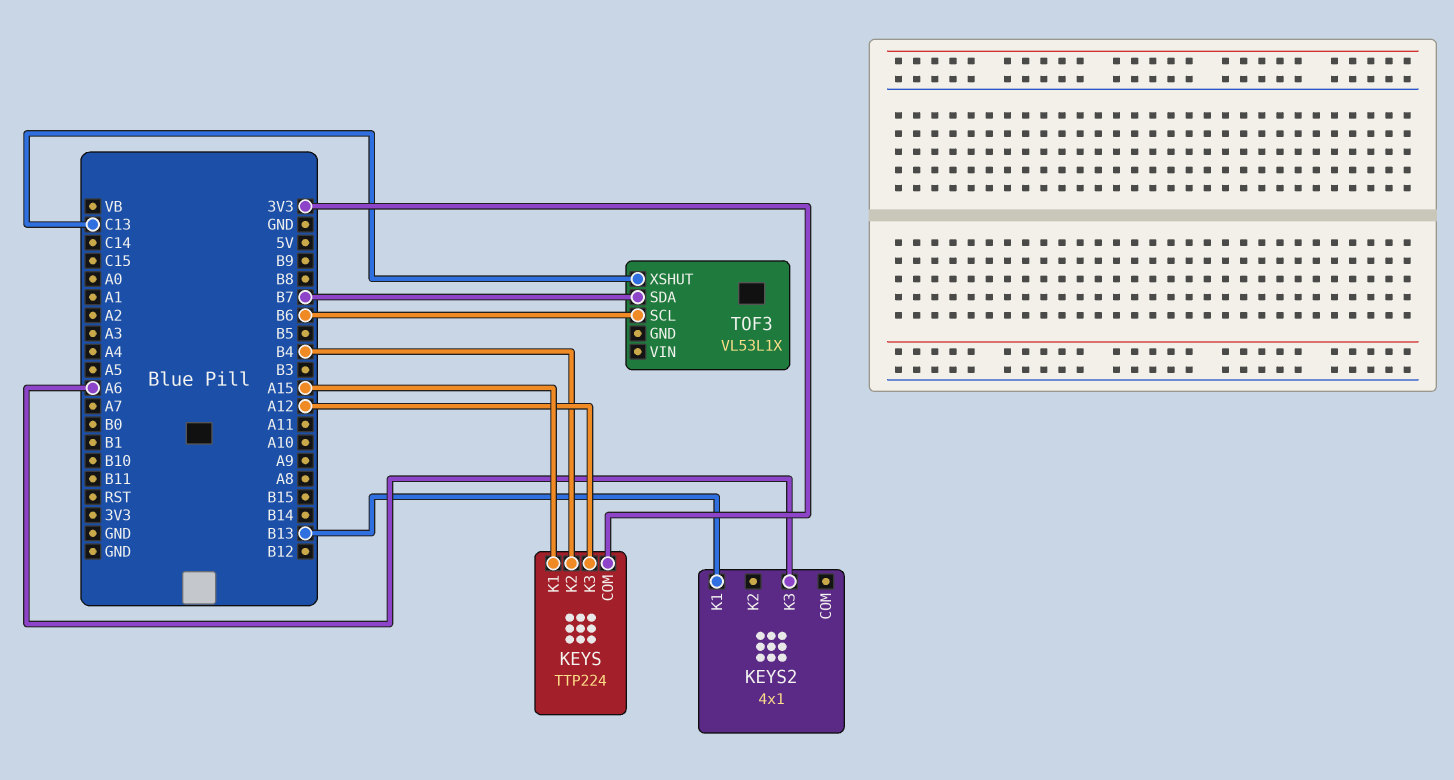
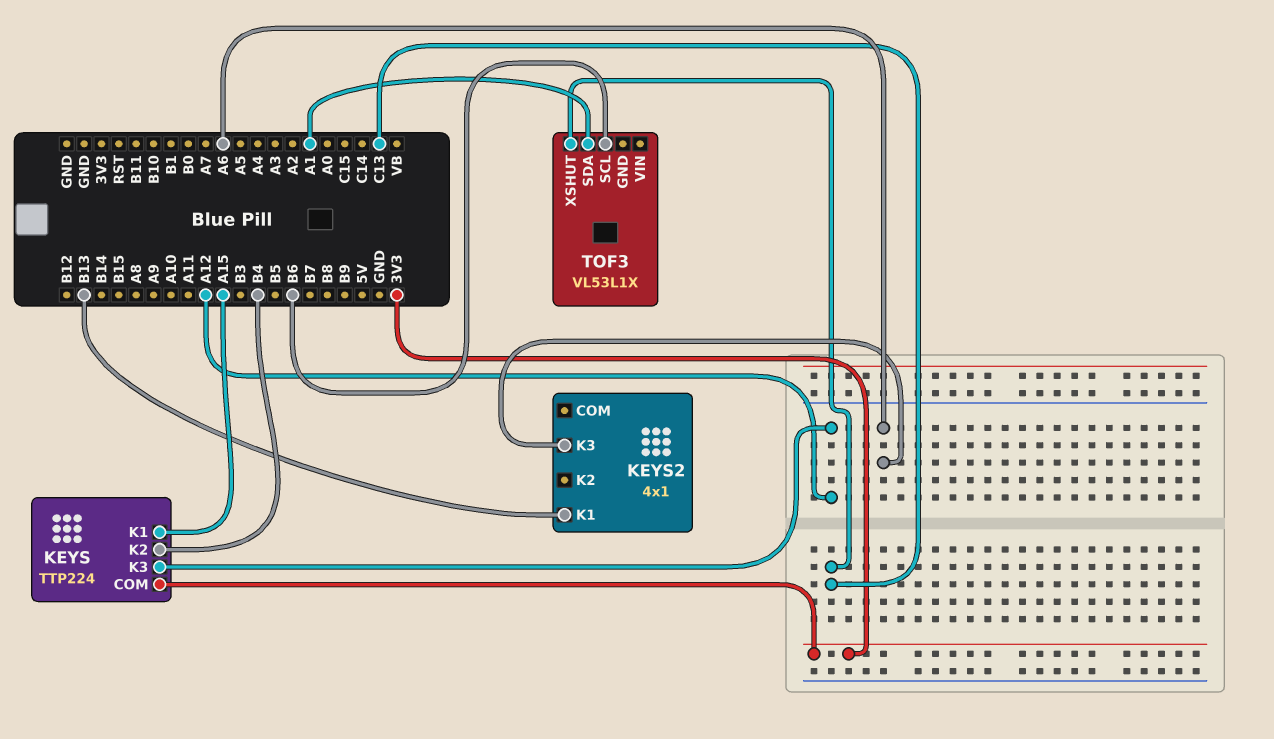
TOF3 pin SDA: B7 -> A1

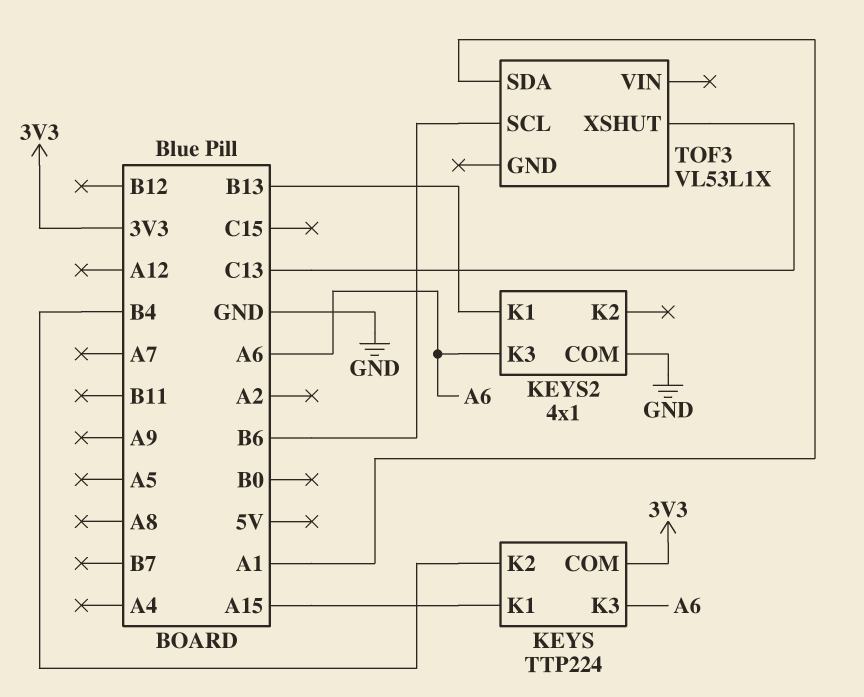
KEYS pin K3: A12 -> A6
KEYS2 pin COM: none -> GND

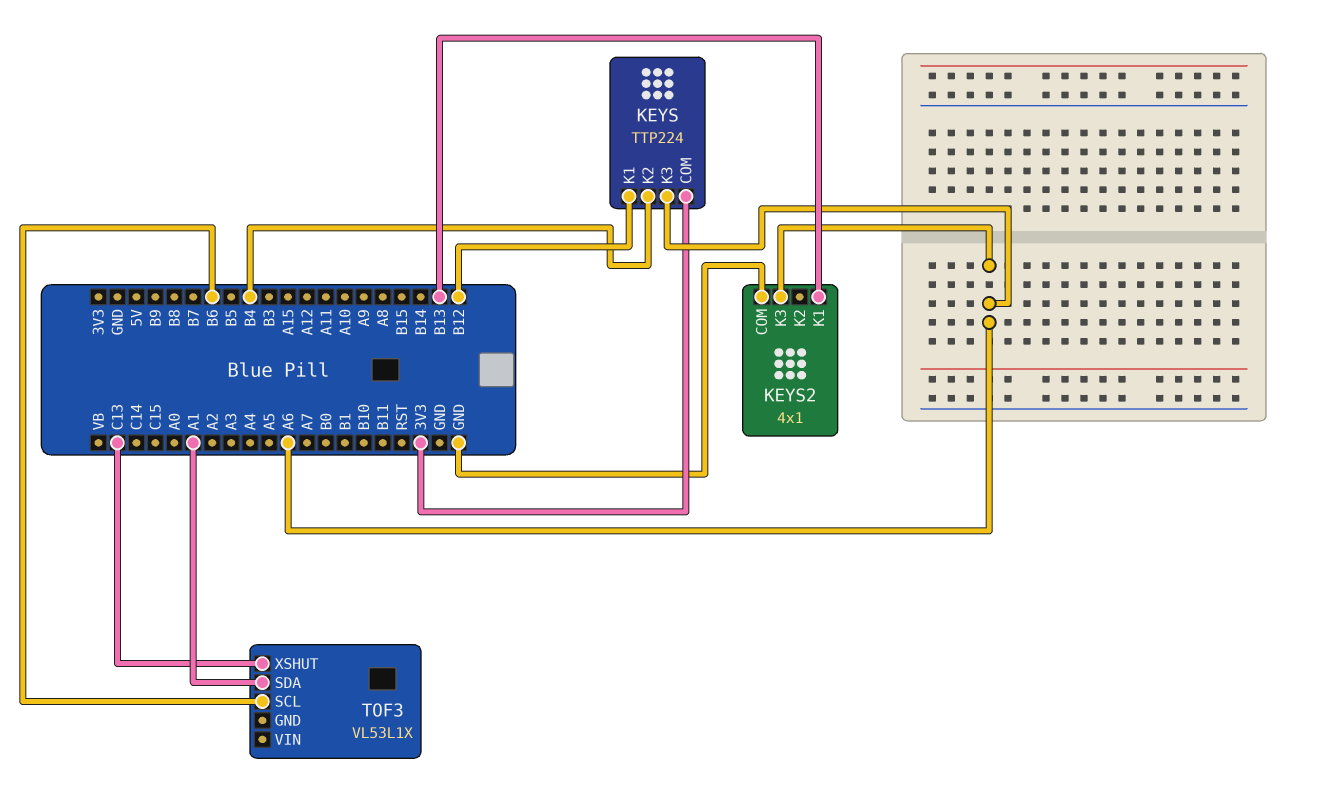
KEYS pin K1: A15 -> B12

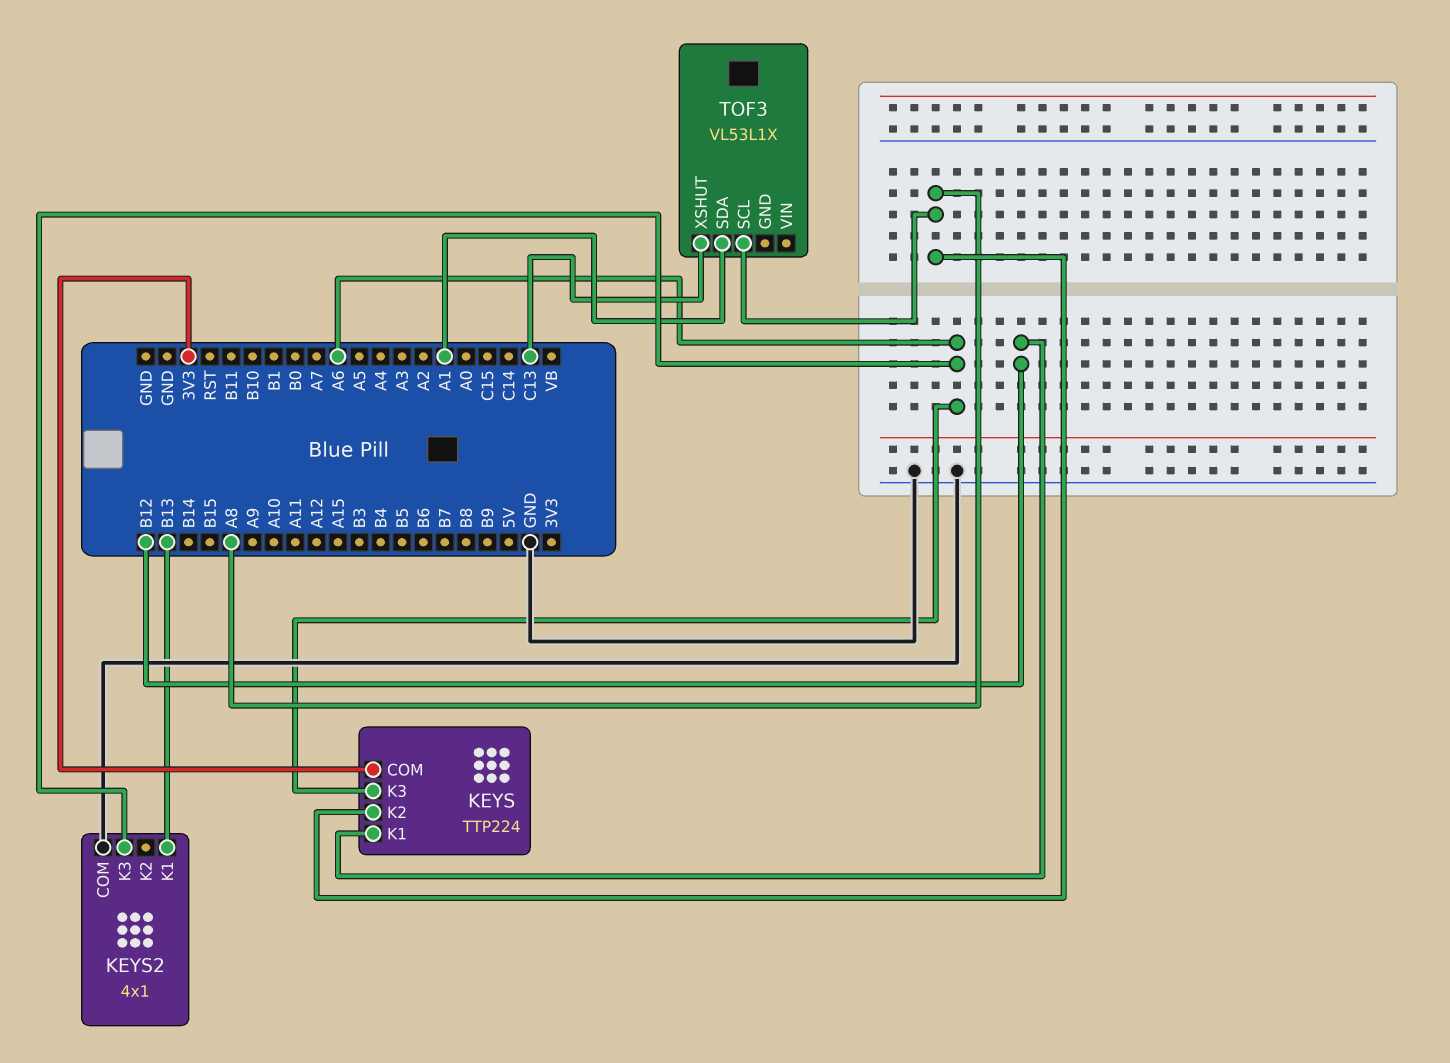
KEYS pin K2: B4 -> A8
TOF3 pin SCL: B6 -> A8

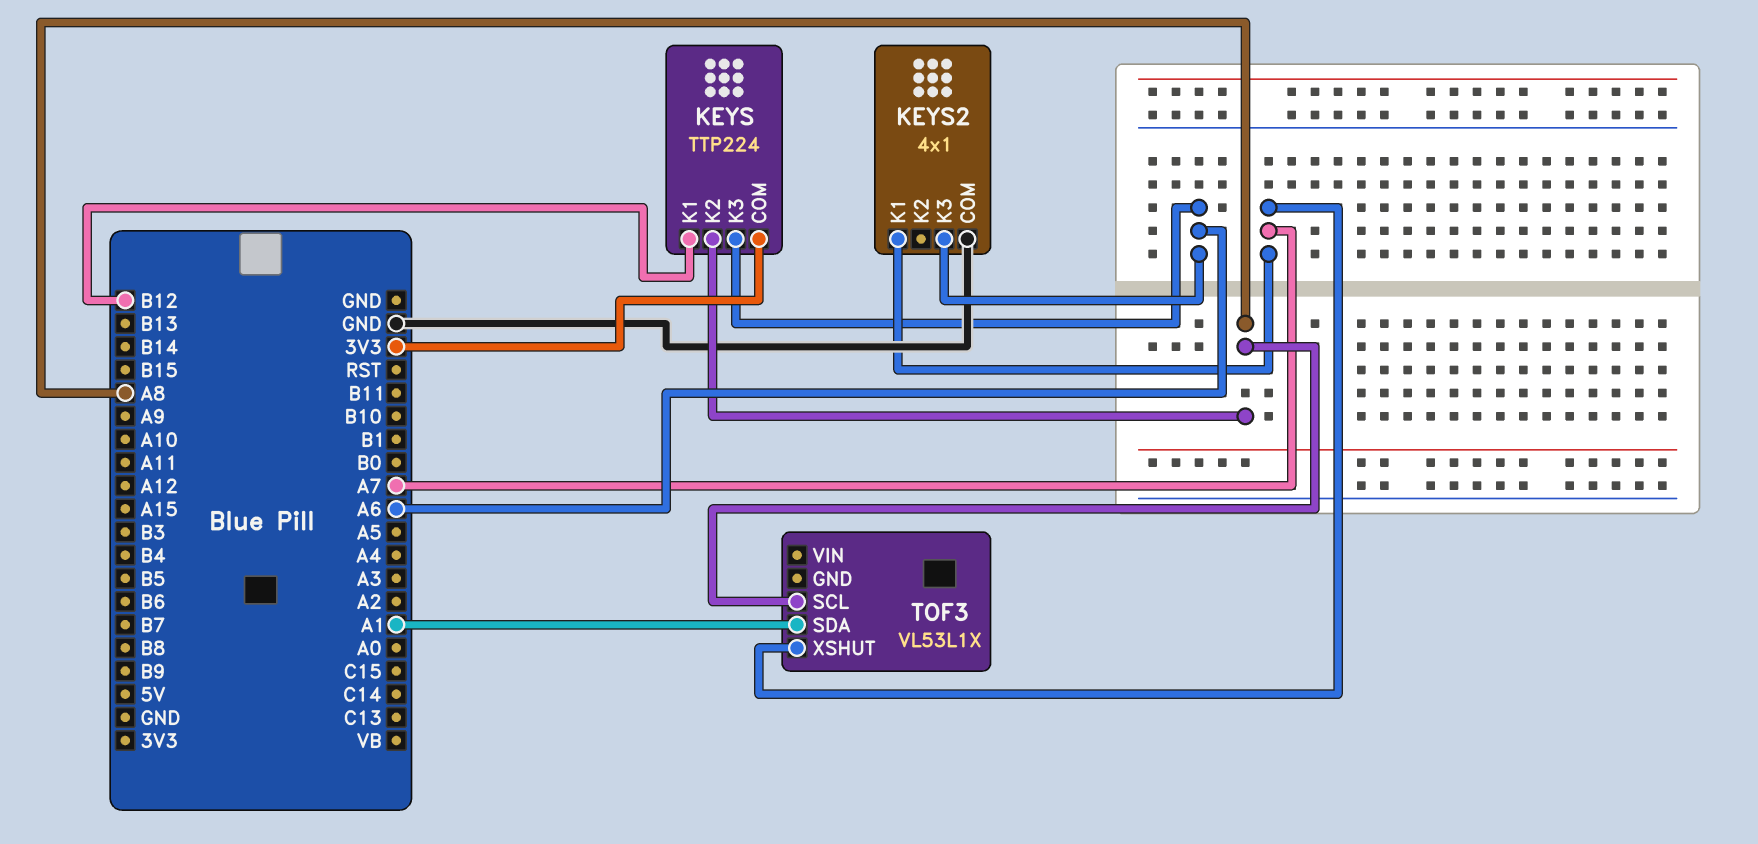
KEYS2 pin K1: B13 -> A7
TOF3 pin XSHUT: C13 -> A7

